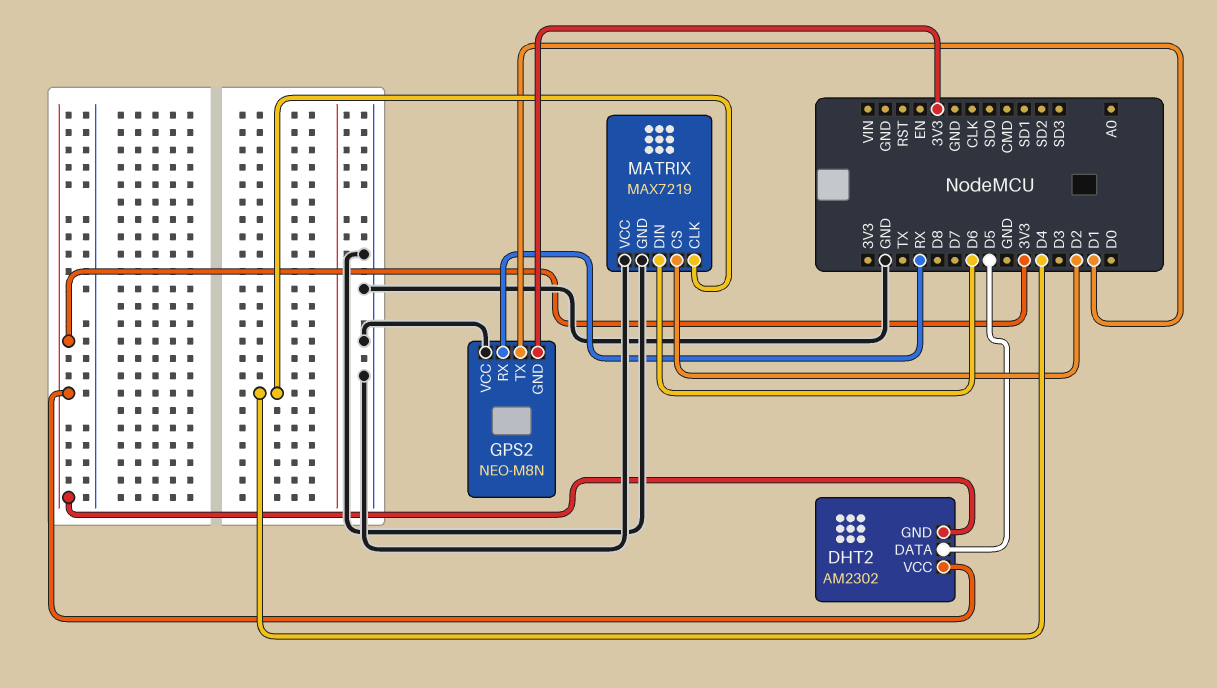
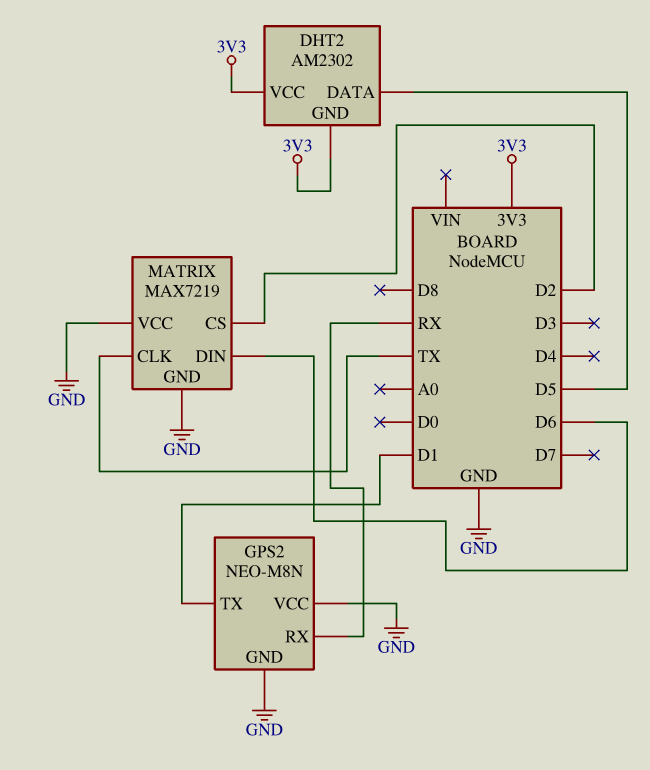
GPS2 pin GND: 3V3 -> GND
MATRIX pin CLK: D4 -> TX

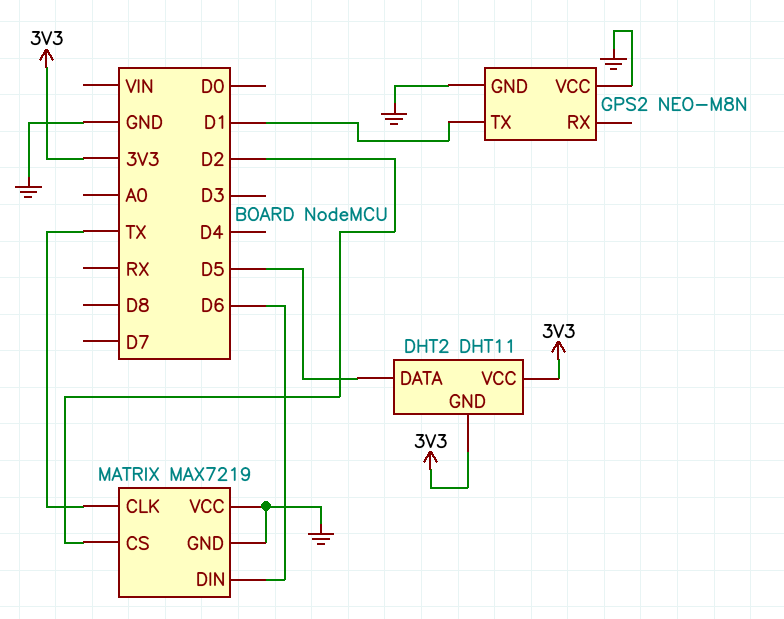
DHT2: AM2302 -> DHT11
GPS2 pin RX: RX -> none

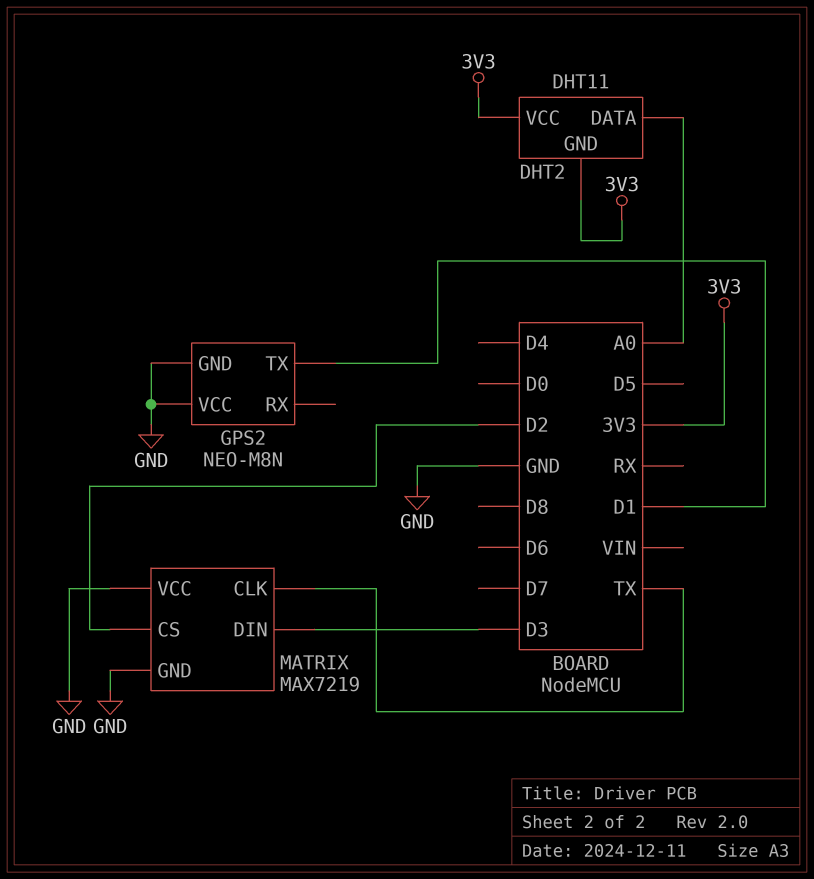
DHT2 pin DATA: D5 -> A0
MATRIX pin DIN: D6 -> D3

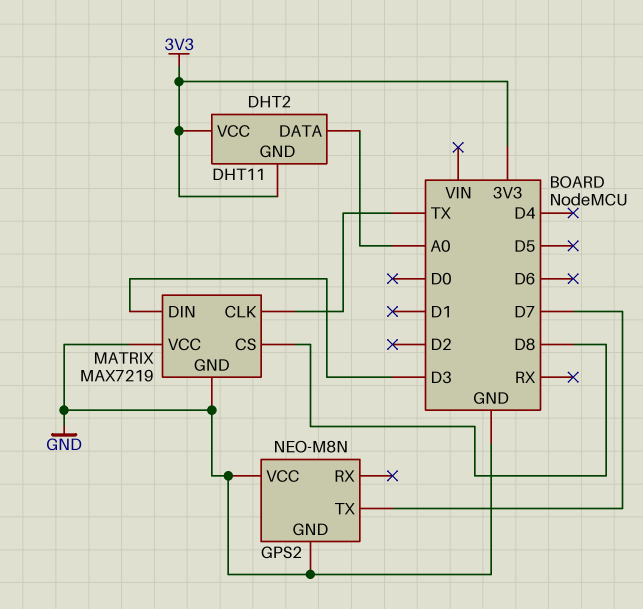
GPS2 pin TX: D1 -> D7
MATRIX pin CS: D2 -> D8

